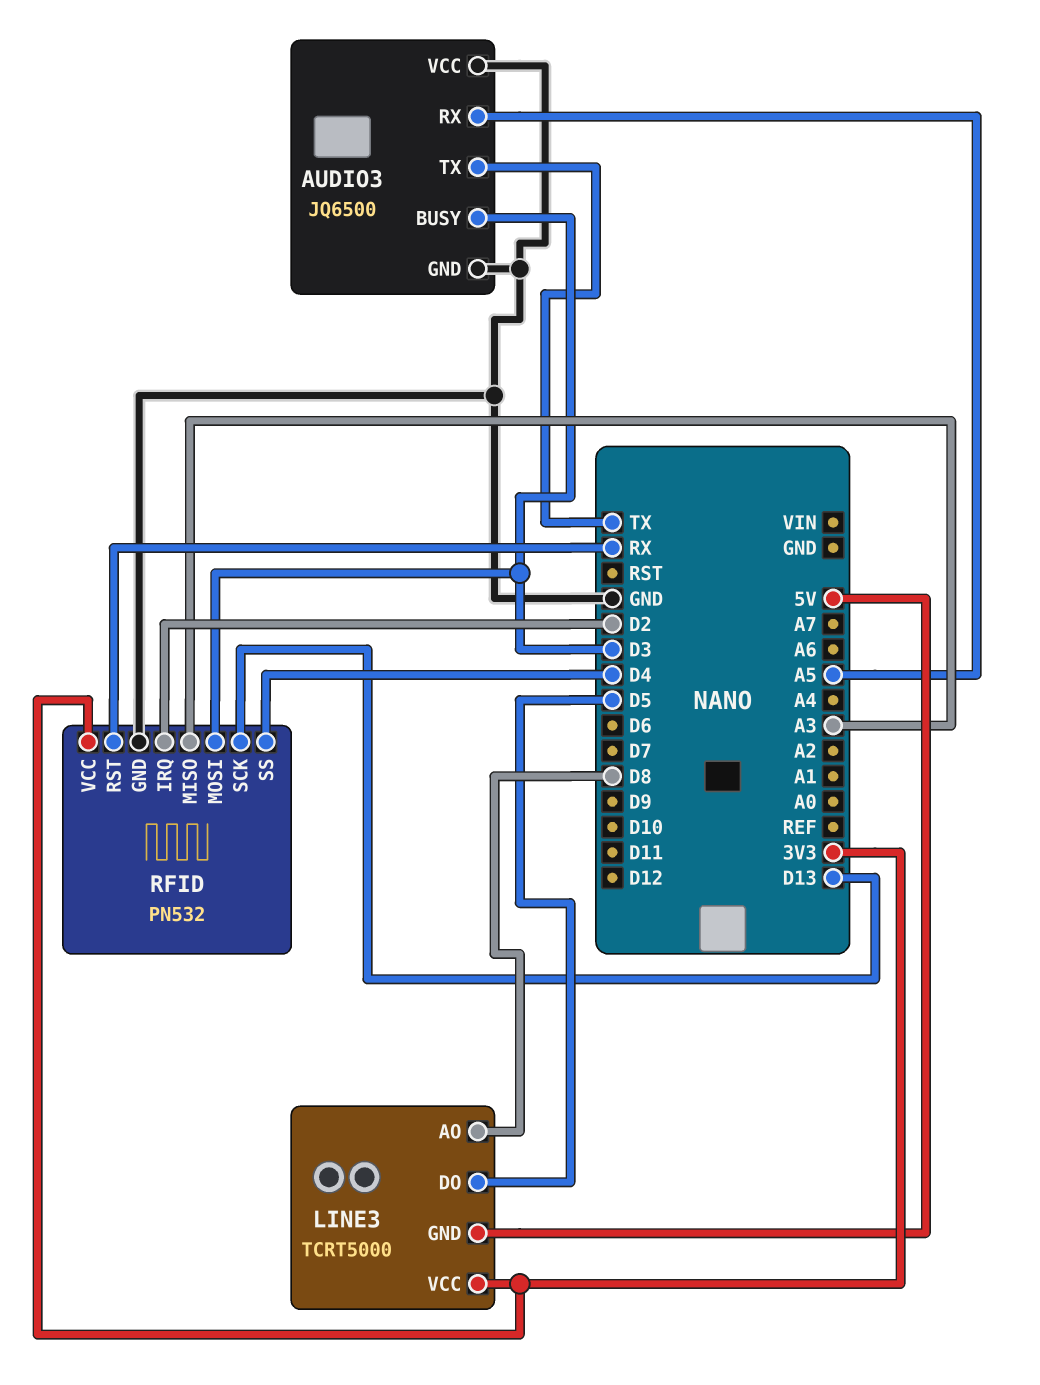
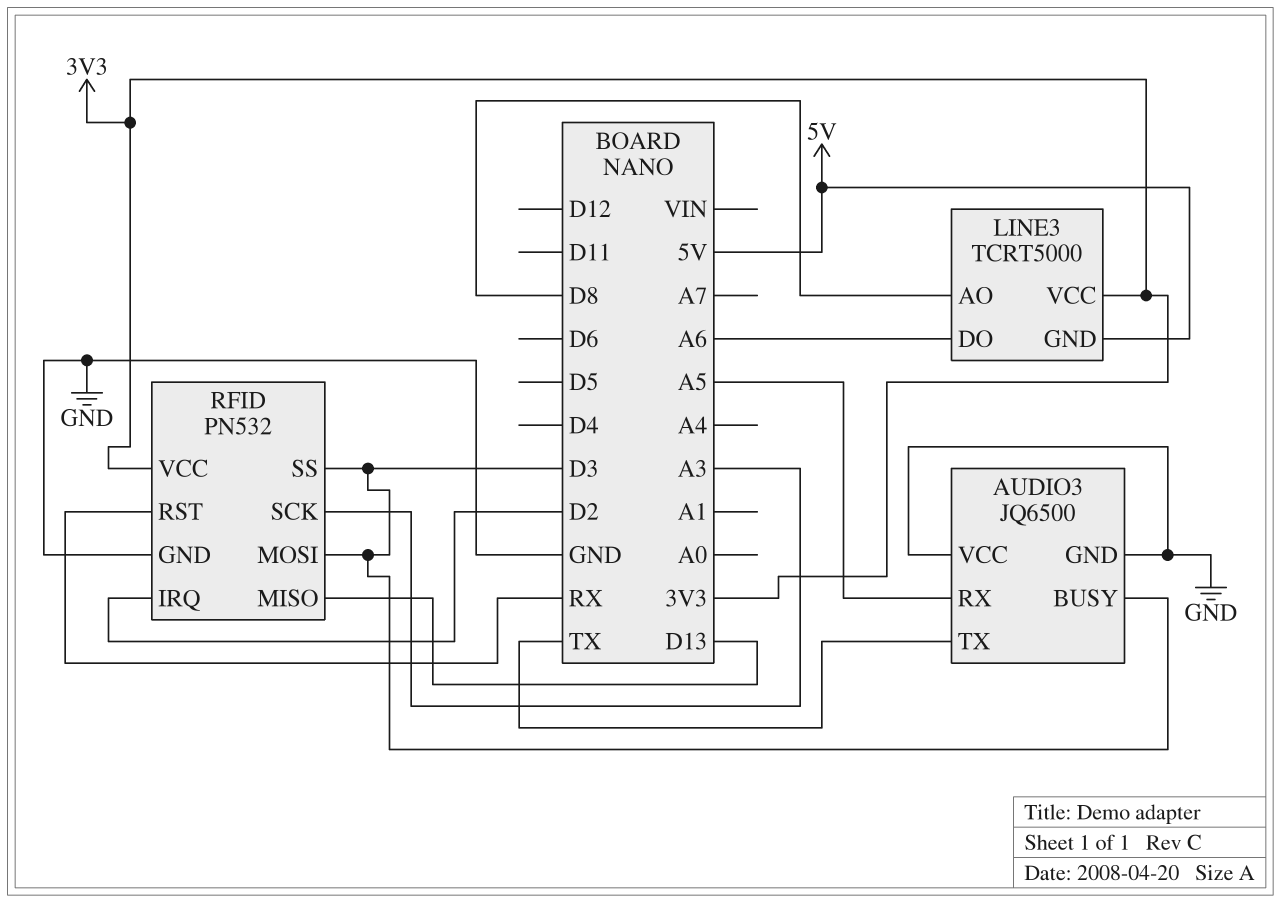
LINE3 pin DO: D5 -> A6
RFID pin MISO: A3 -> D13
RFID pin SCK: D13 -> A3
RFID pin SS: D4 -> D3

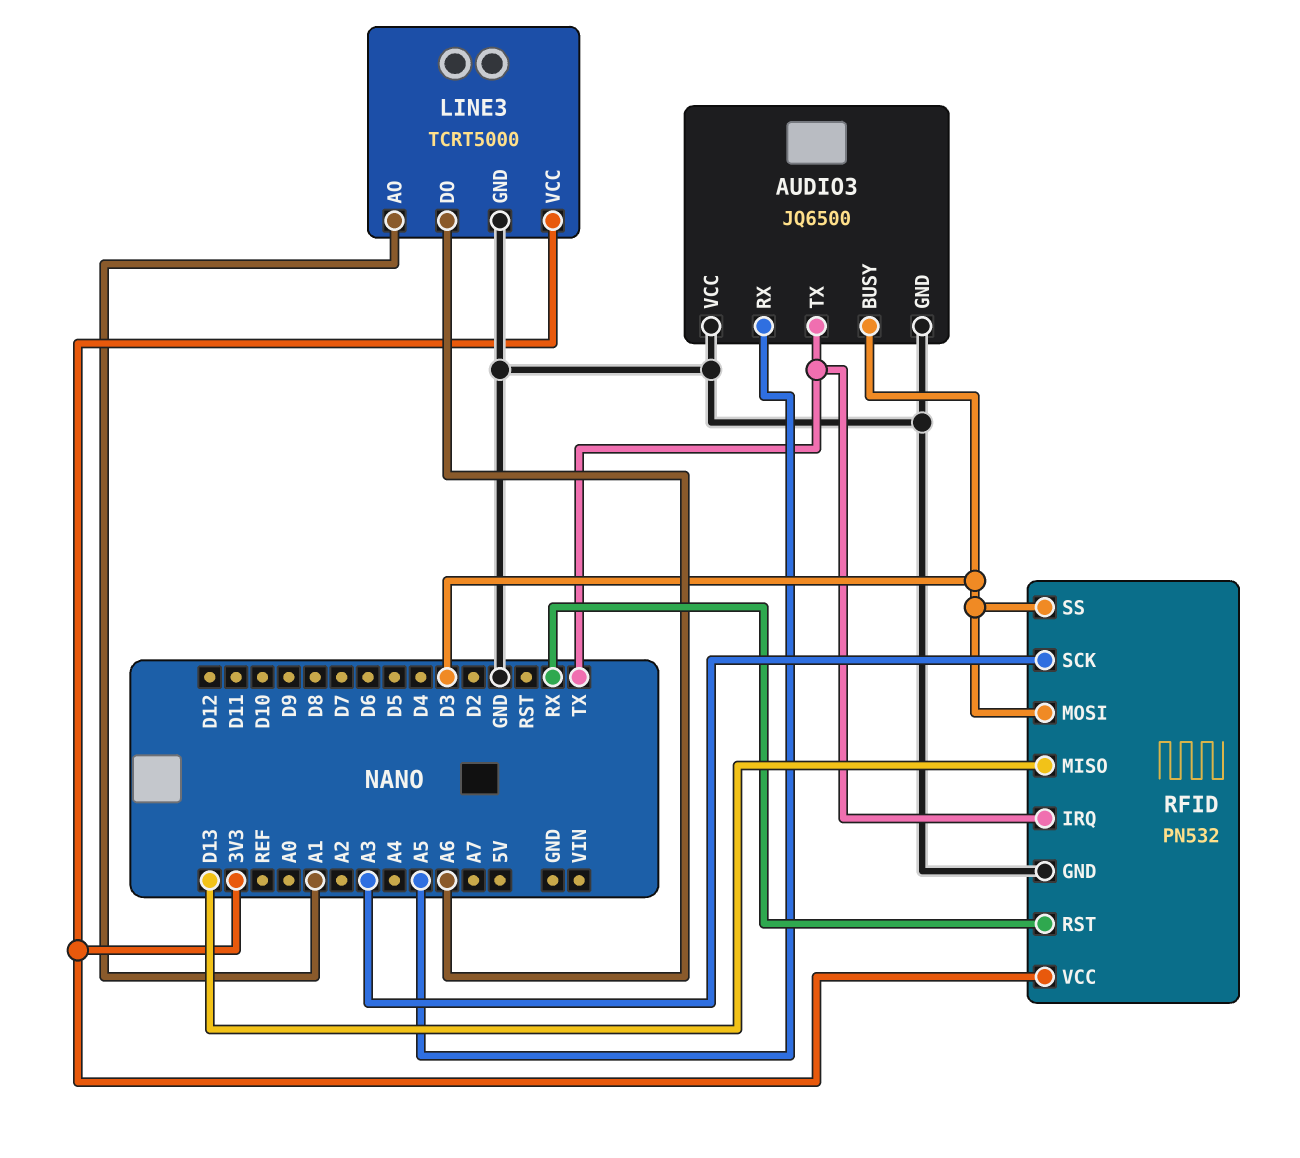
LINE3 pin AO: D8 -> A1
LINE3 pin GND: 5V -> GND
RFID pin IRQ: D2 -> TX

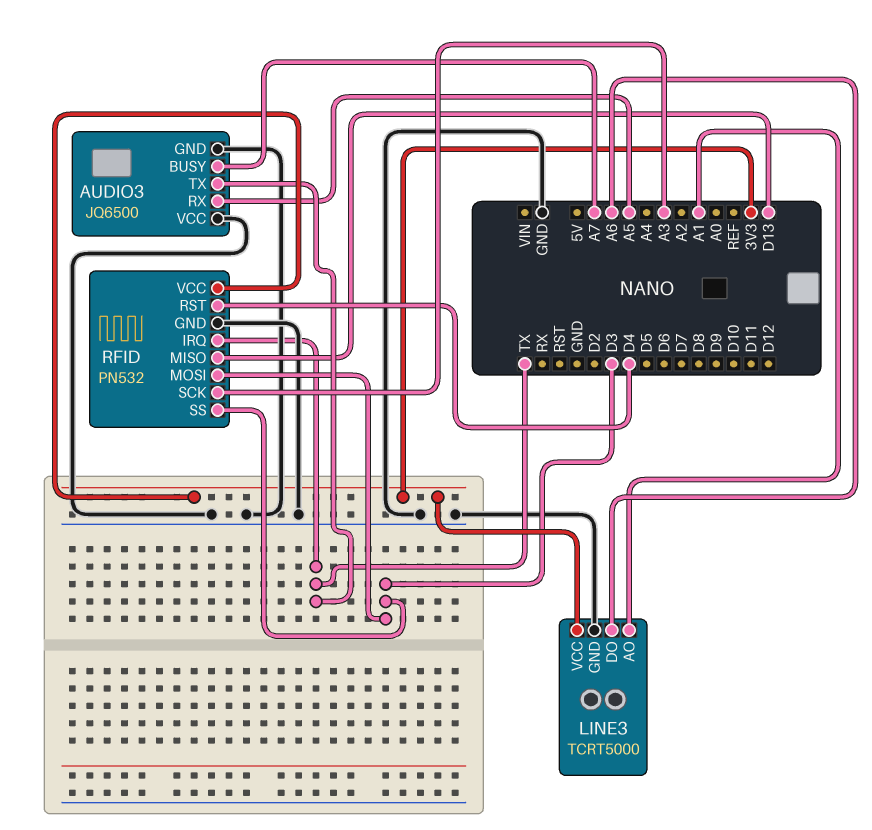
AUDIO3 pin BUSY: D3 -> A7
RFID pin RST: RX -> D4

